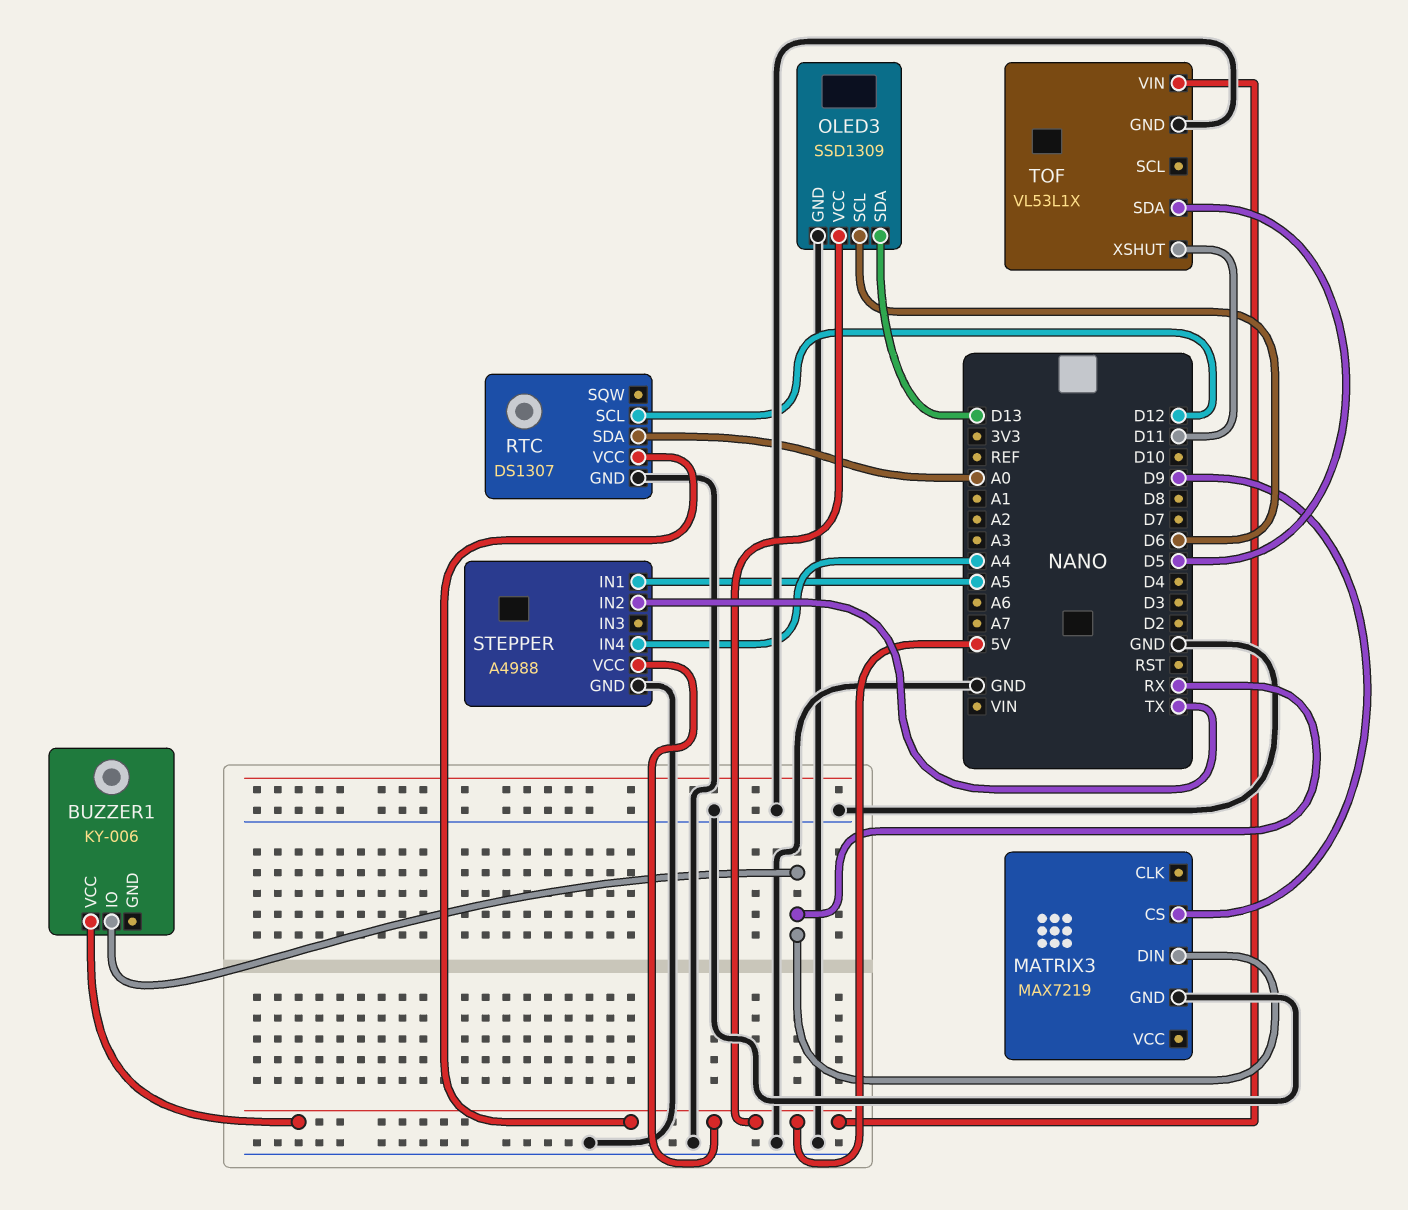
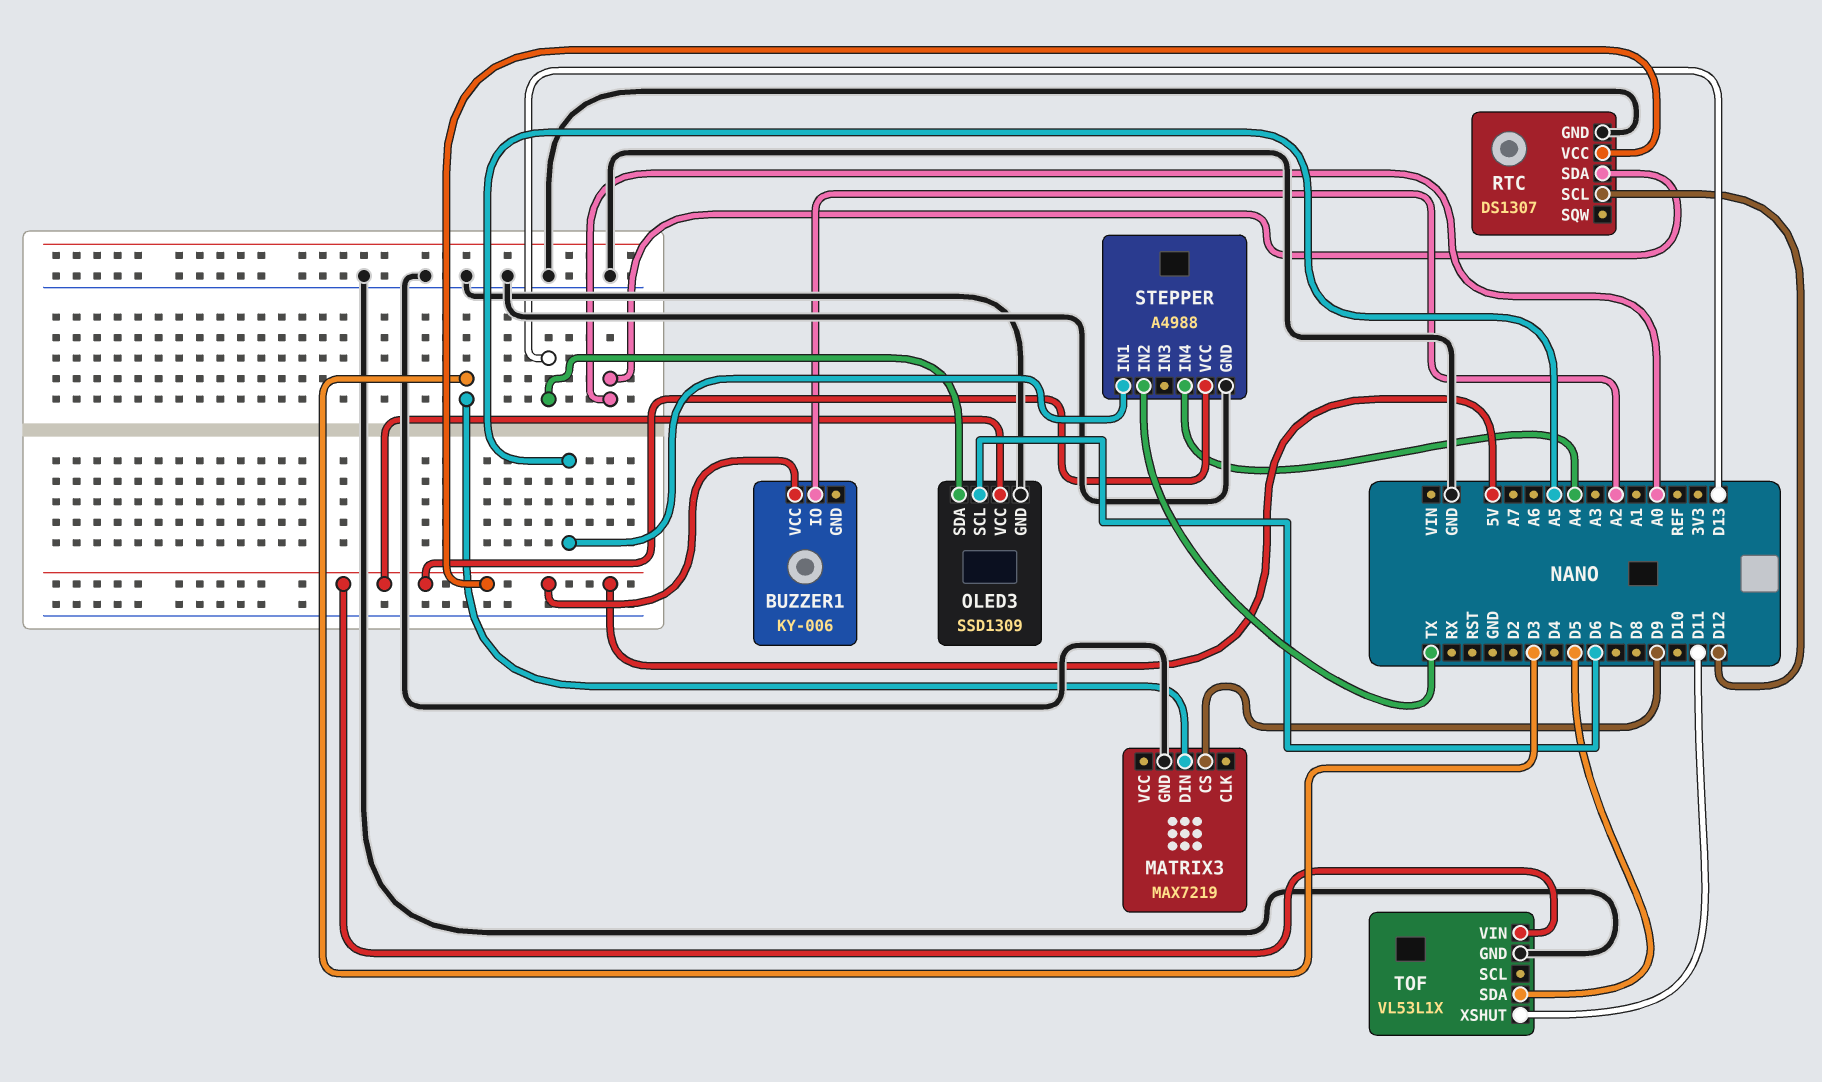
BUZZER1 pin IO: RX -> A2
MATRIX3 pin DIN: RX -> D3

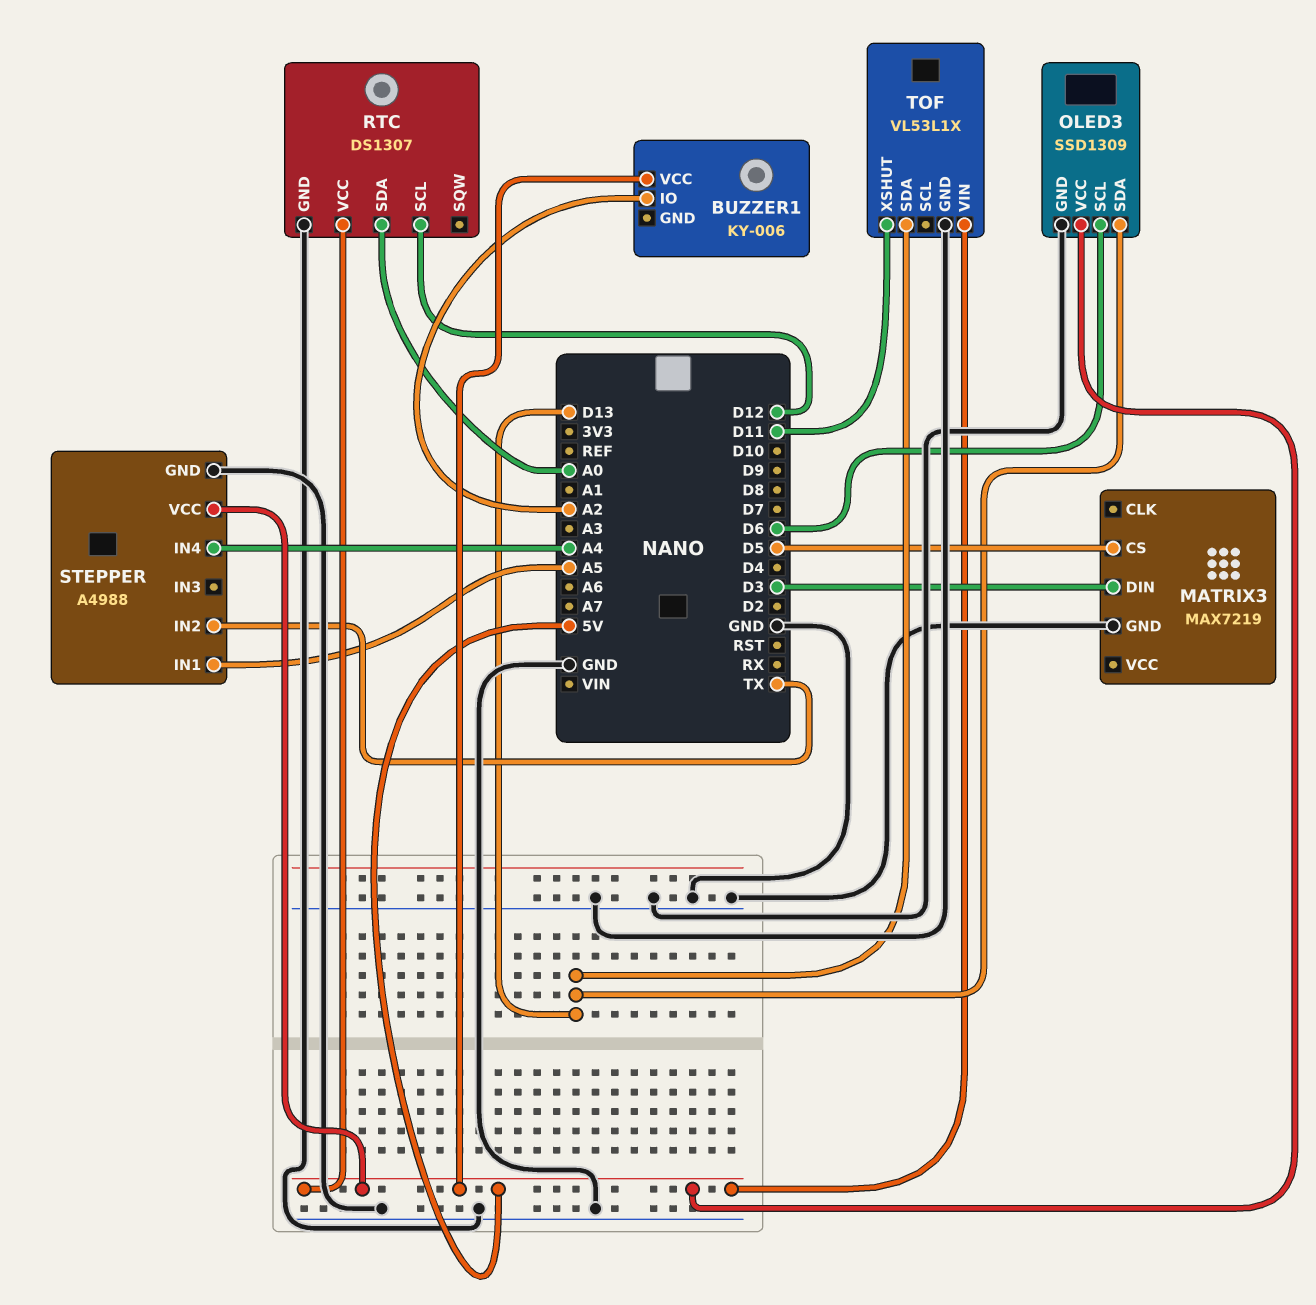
MATRIX3 pin CS: D9 -> D5
TOF pin SDA: D5 -> D13

